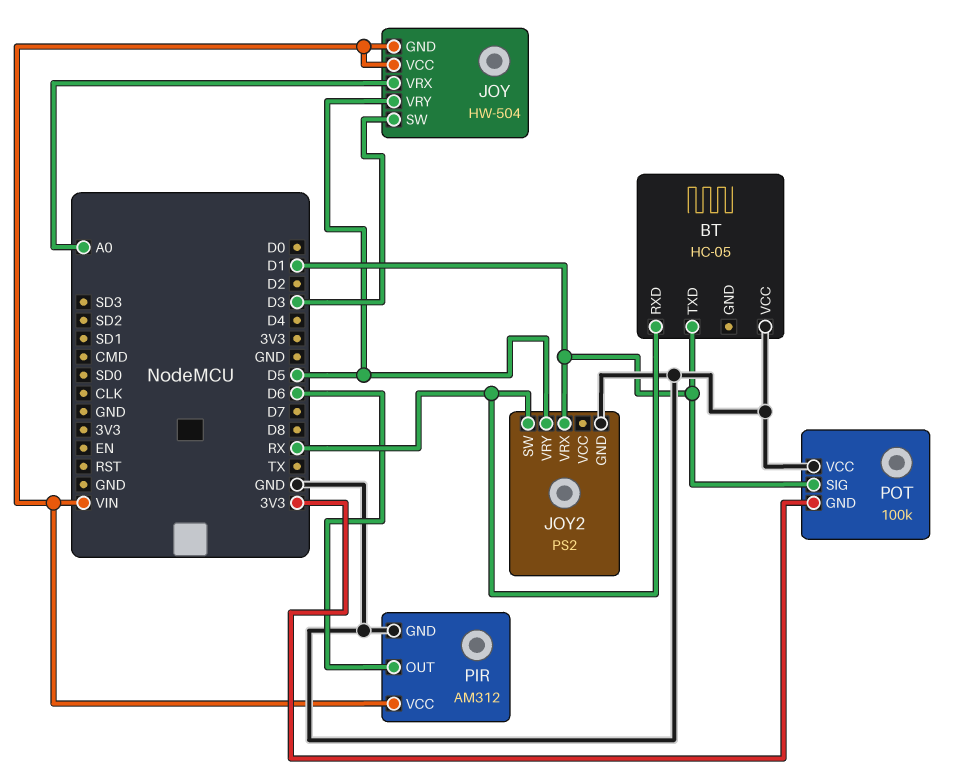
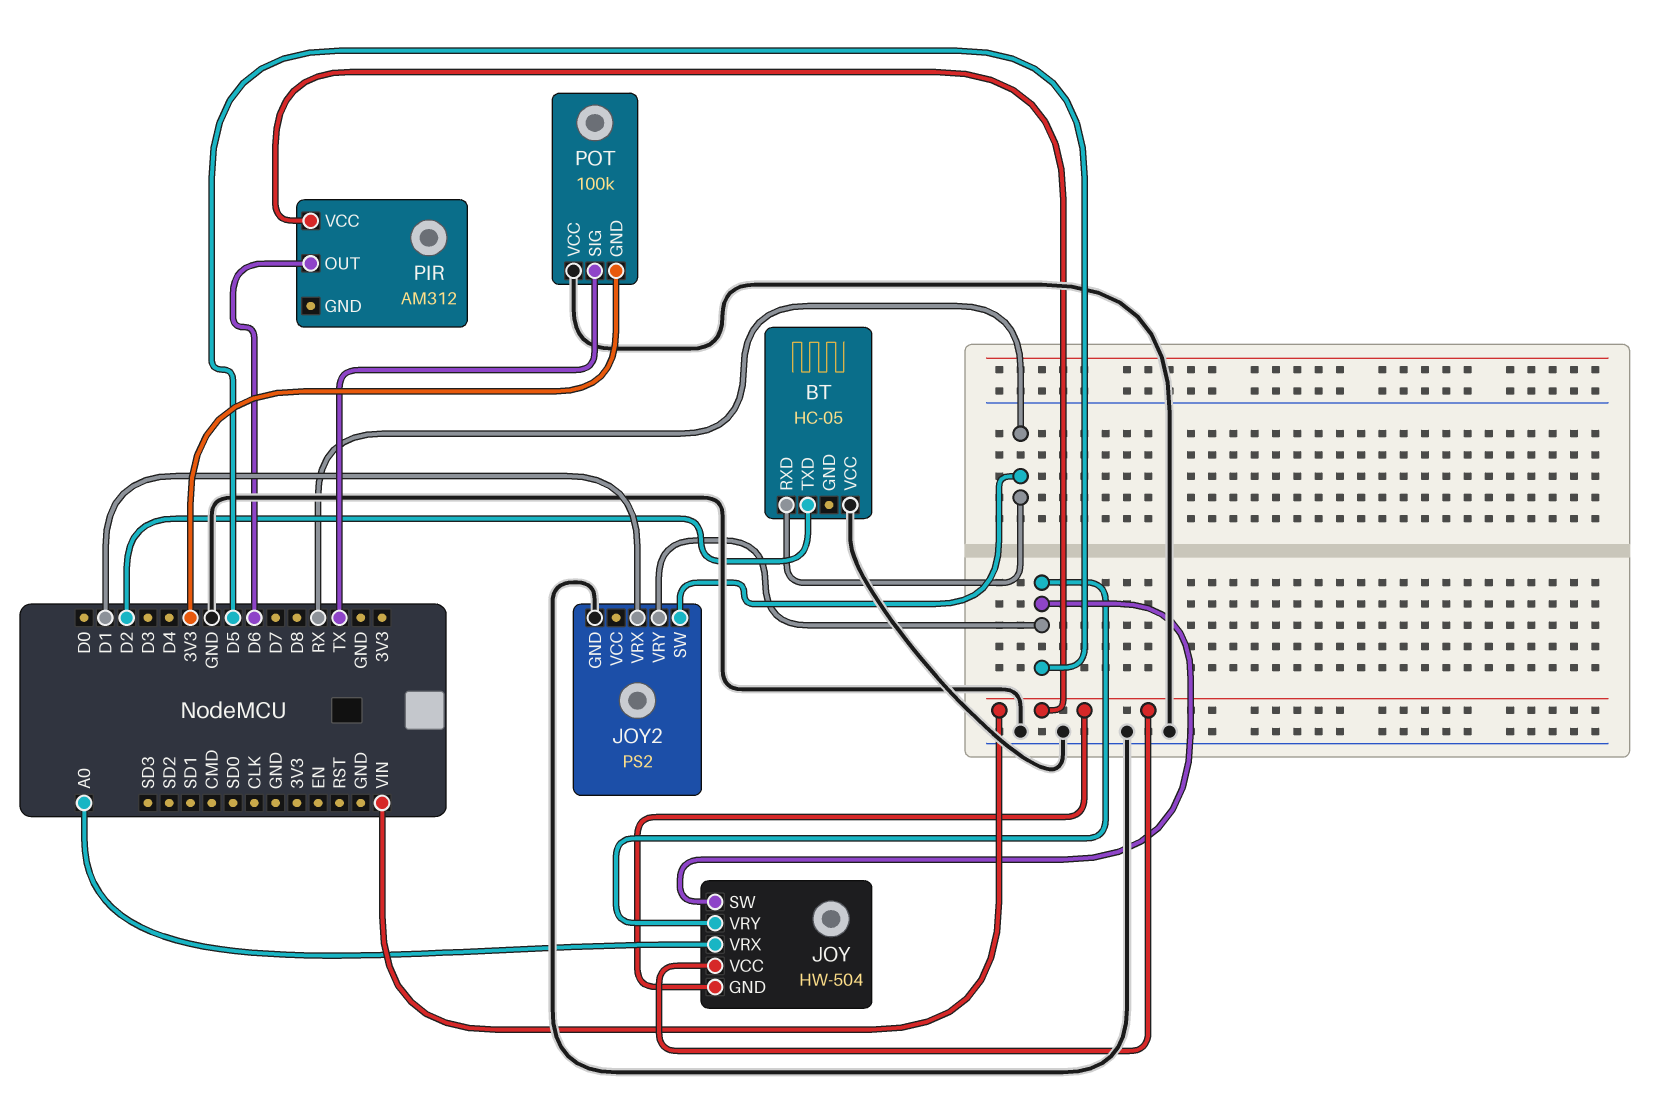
BT pin TXD: D1 -> D2
JOY pin SW: D3 -> D5
PIR pin GND: GND -> none
POT pin SIG: D1 -> TX

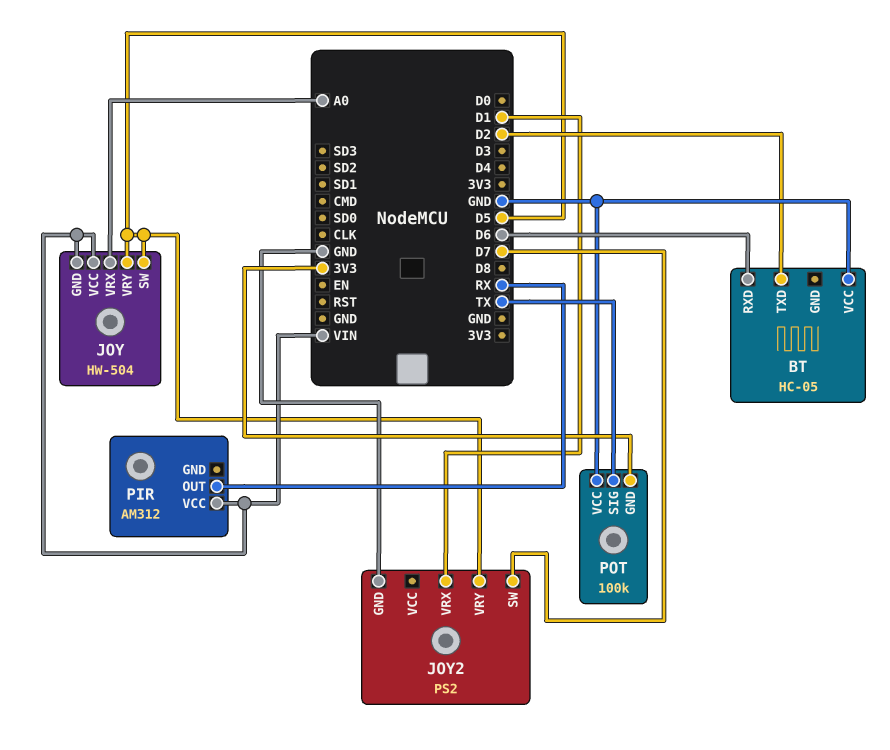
BT pin RXD: RX -> D6
JOY2 pin SW: RX -> D7
PIR pin OUT: D6 -> RX

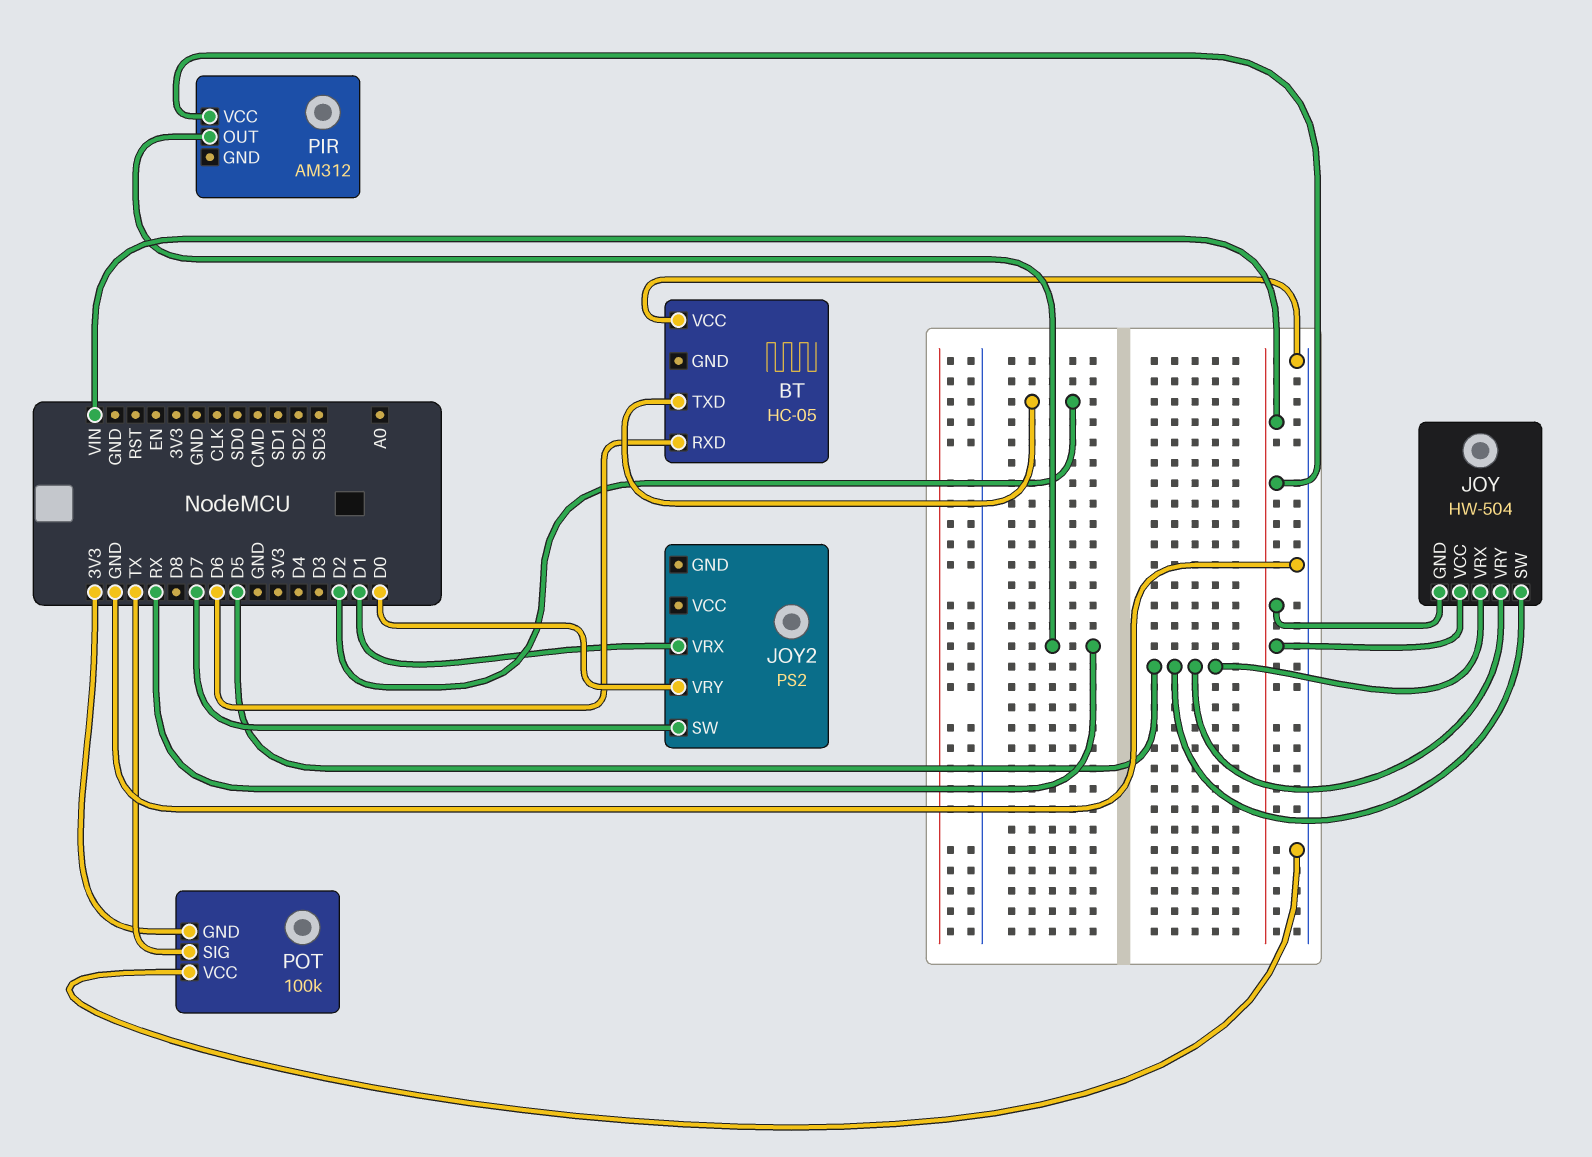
JOY pin VRX: A0 -> D5
JOY2 pin GND: GND -> none
JOY2 pin VRY: D5 -> D0

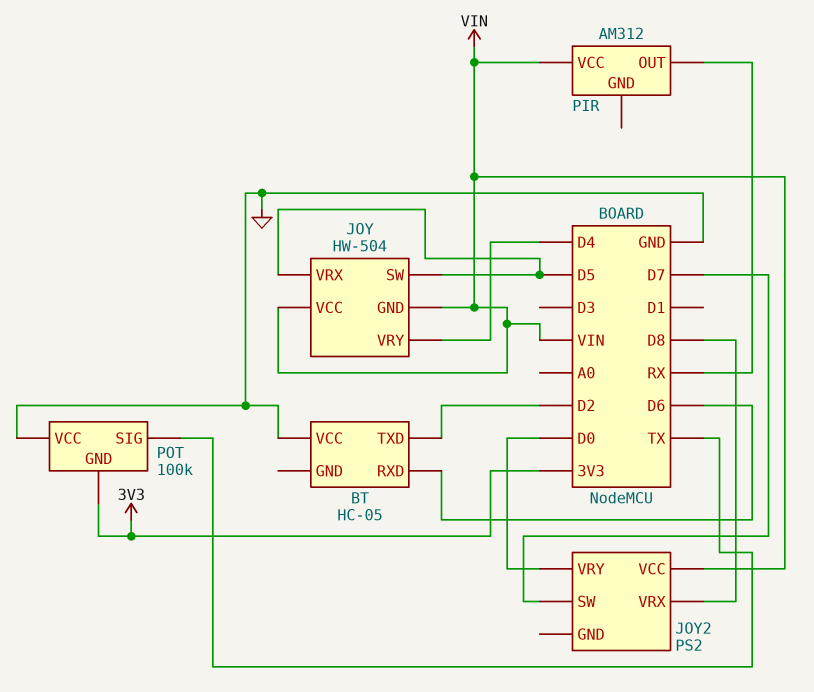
JOY pin VRY: D5 -> D4
JOY2 pin VCC: none -> VIN
JOY2 pin VRX: D1 -> D8

